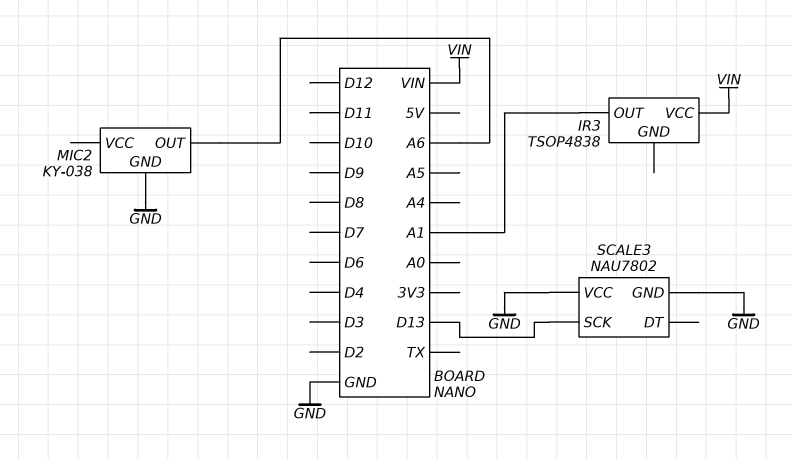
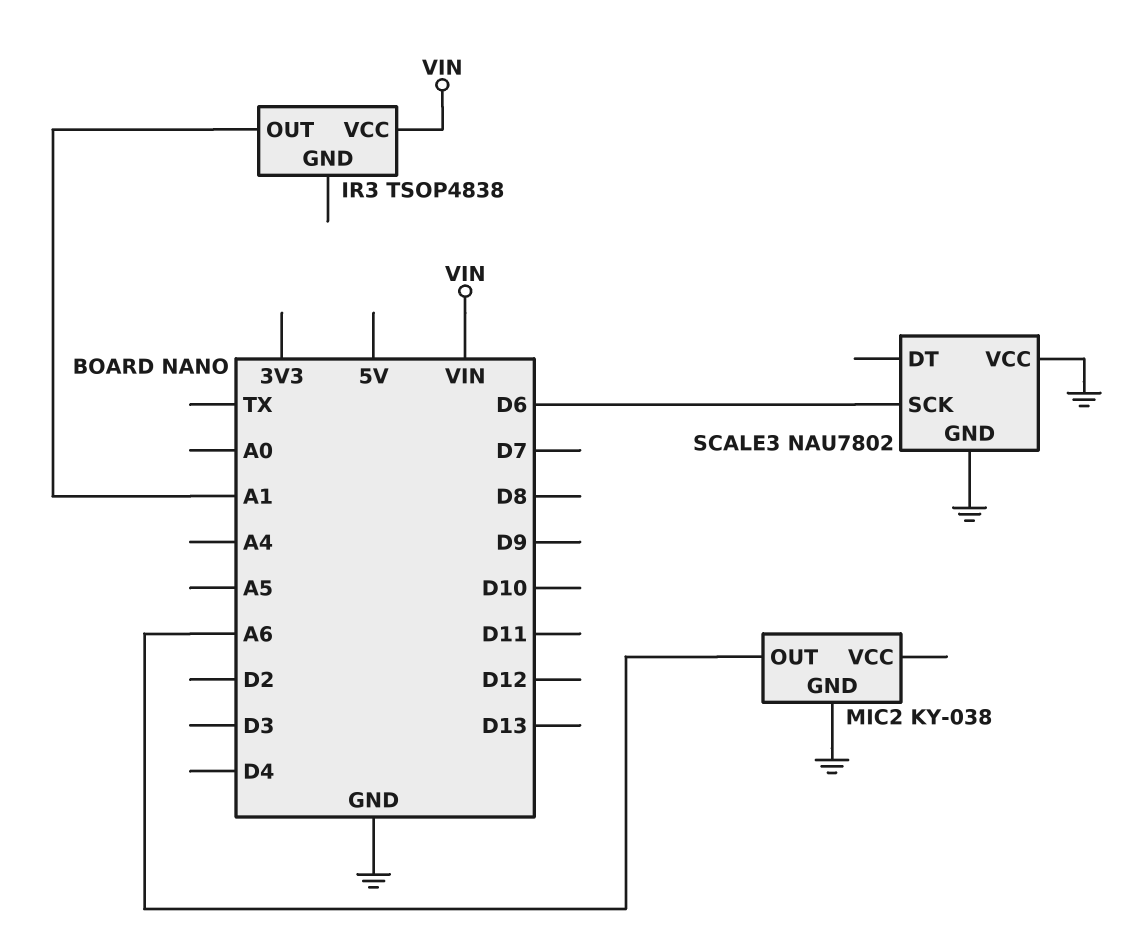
SCALE3 pin SCK: D13 -> D6

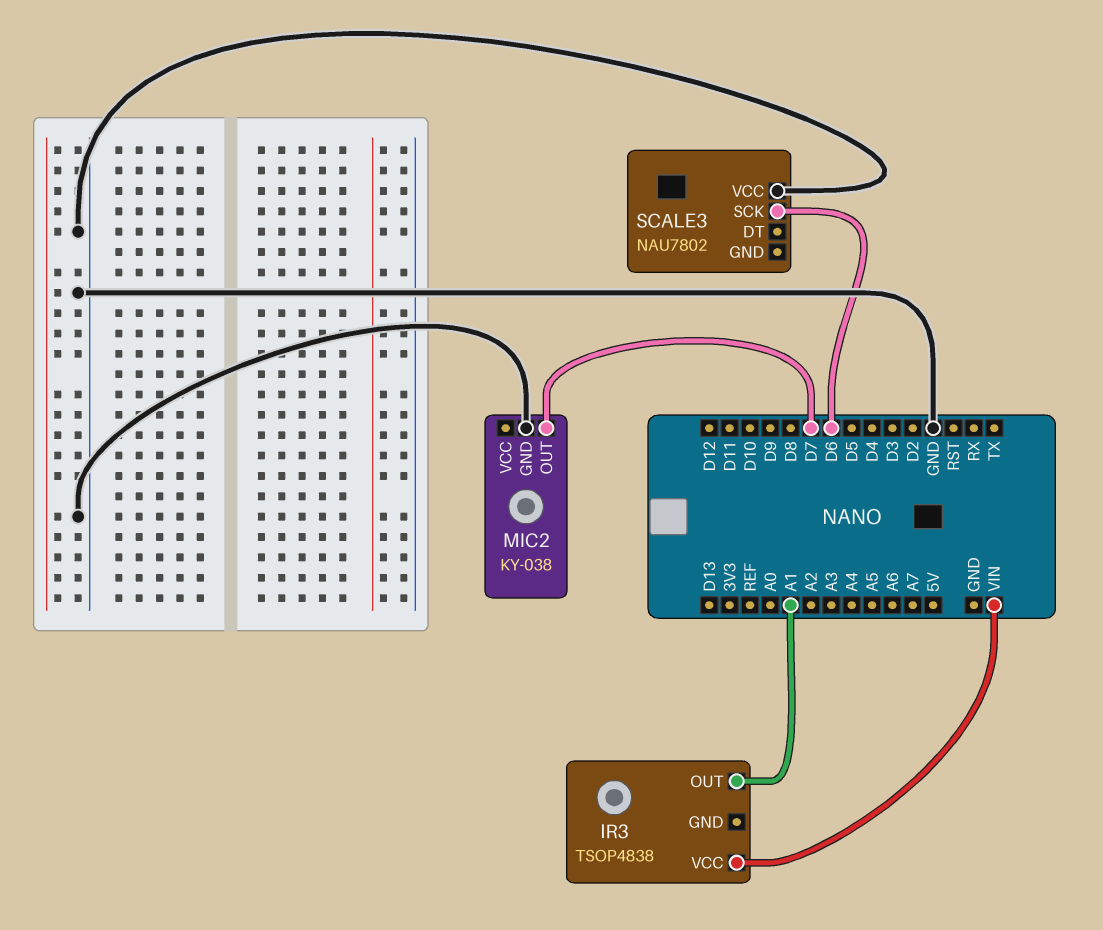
MIC2 pin OUT: A6 -> D7
SCALE3 pin GND: GND -> none

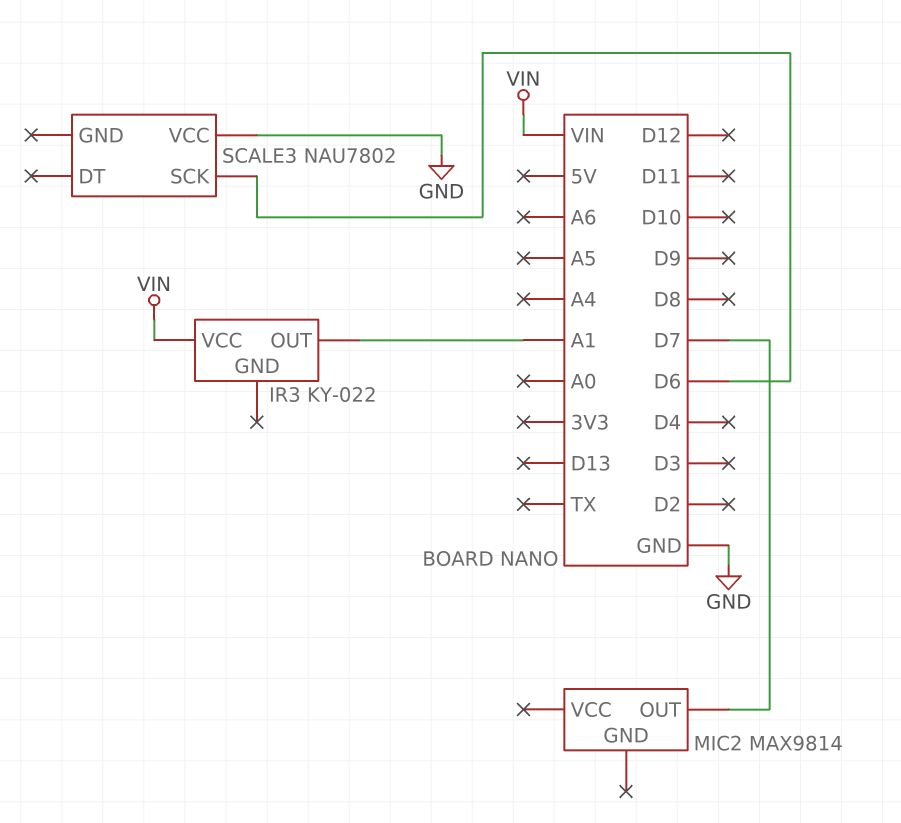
IR3: TSOP4838 -> KY-022
MIC2: KY-038 -> MAX9814
MIC2 pin GND: GND -> none

